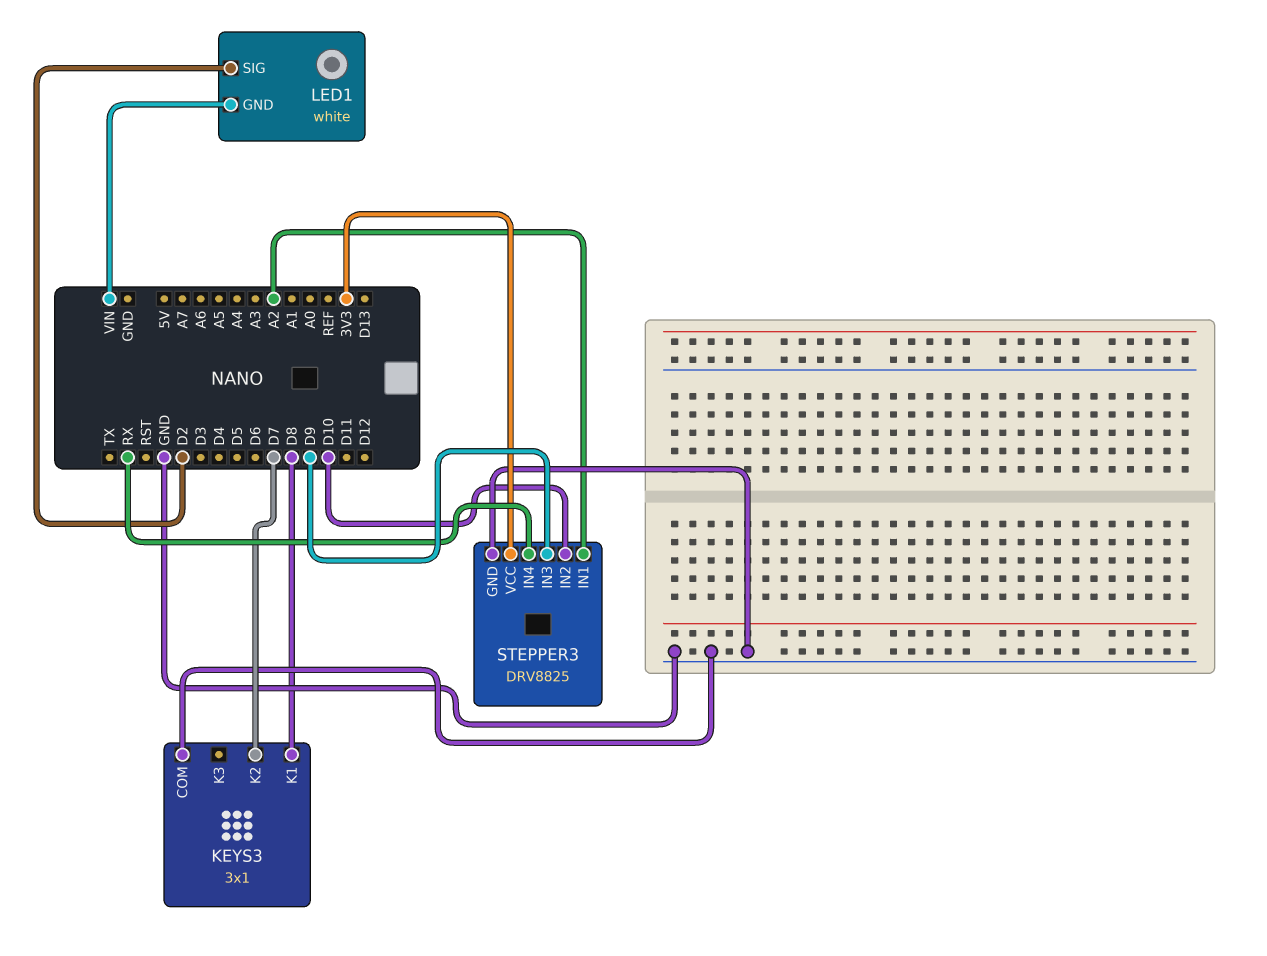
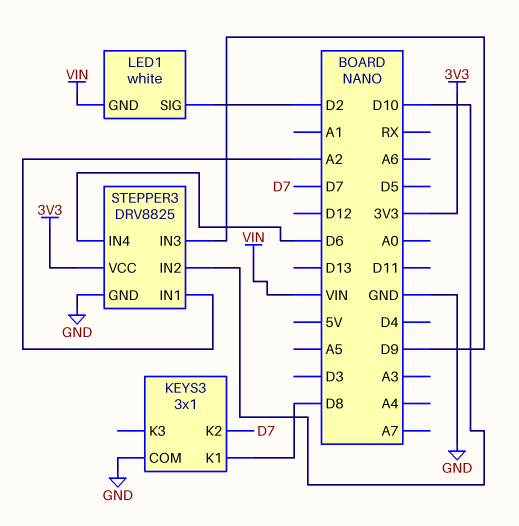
STEPPER3 pin IN4: RX -> D6

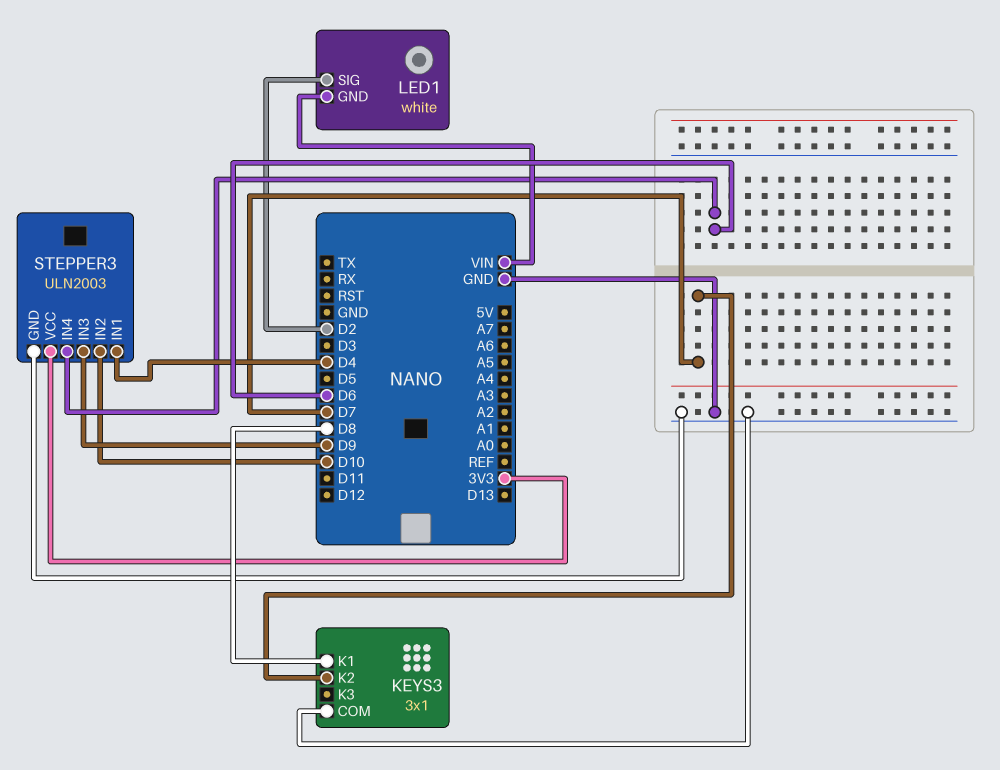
STEPPER3: DRV8825 -> ULN2003
STEPPER3 pin IN1: A2 -> D4

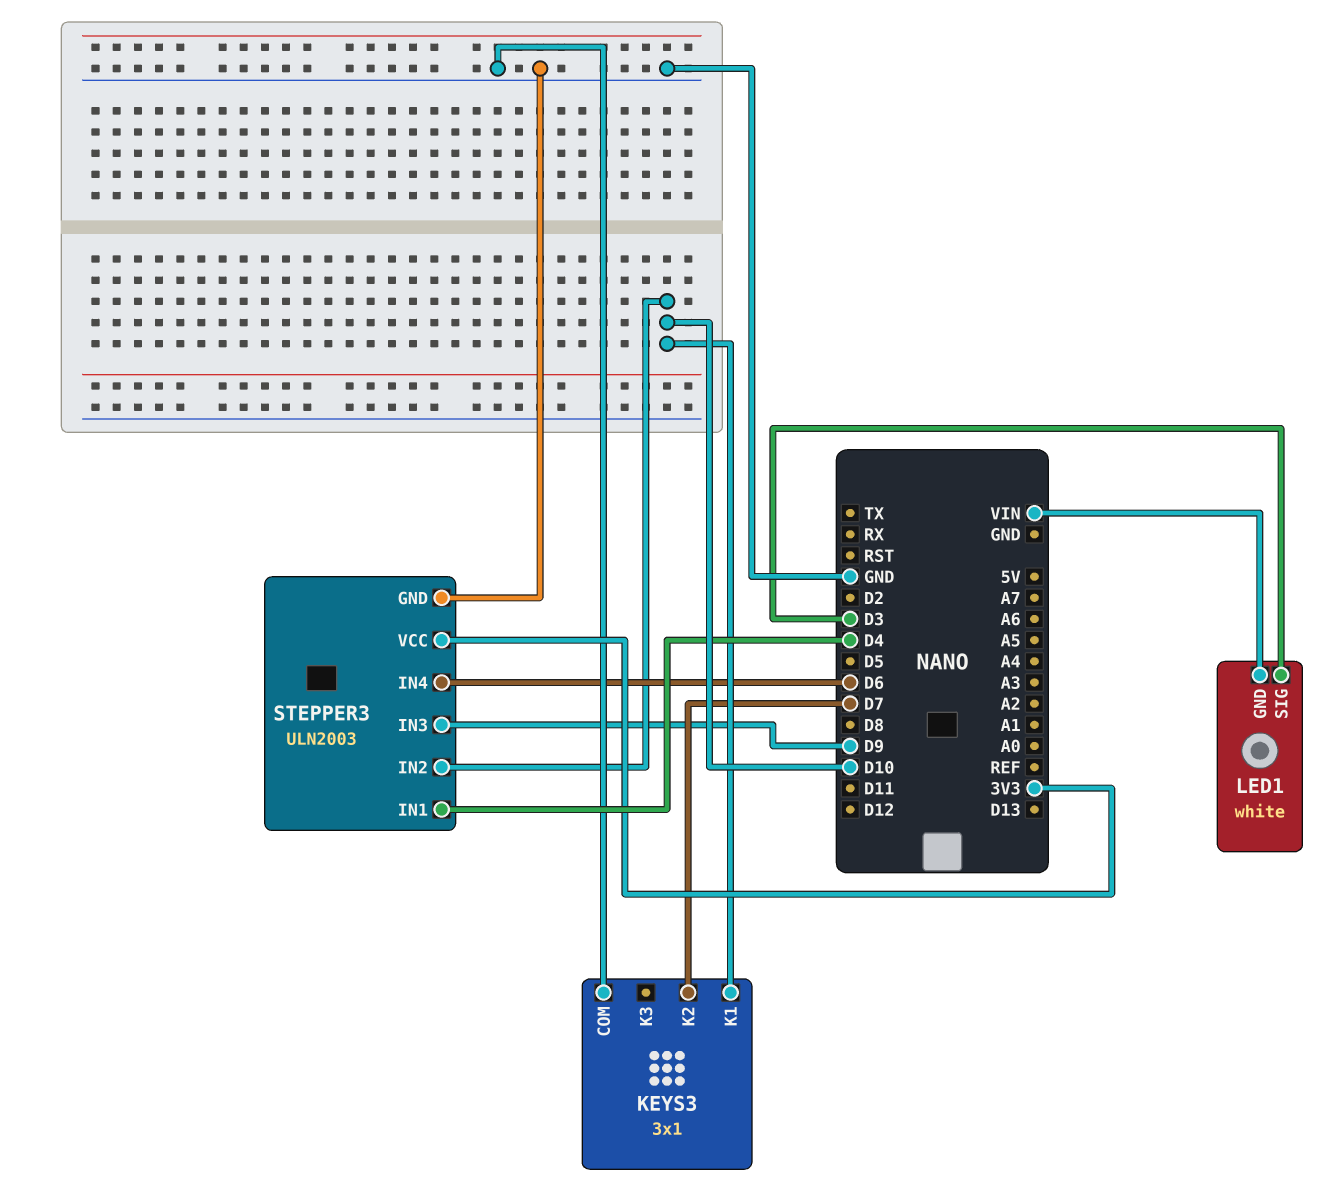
KEYS3 pin K1: D8 -> D10
LED1 pin SIG: D2 -> D3

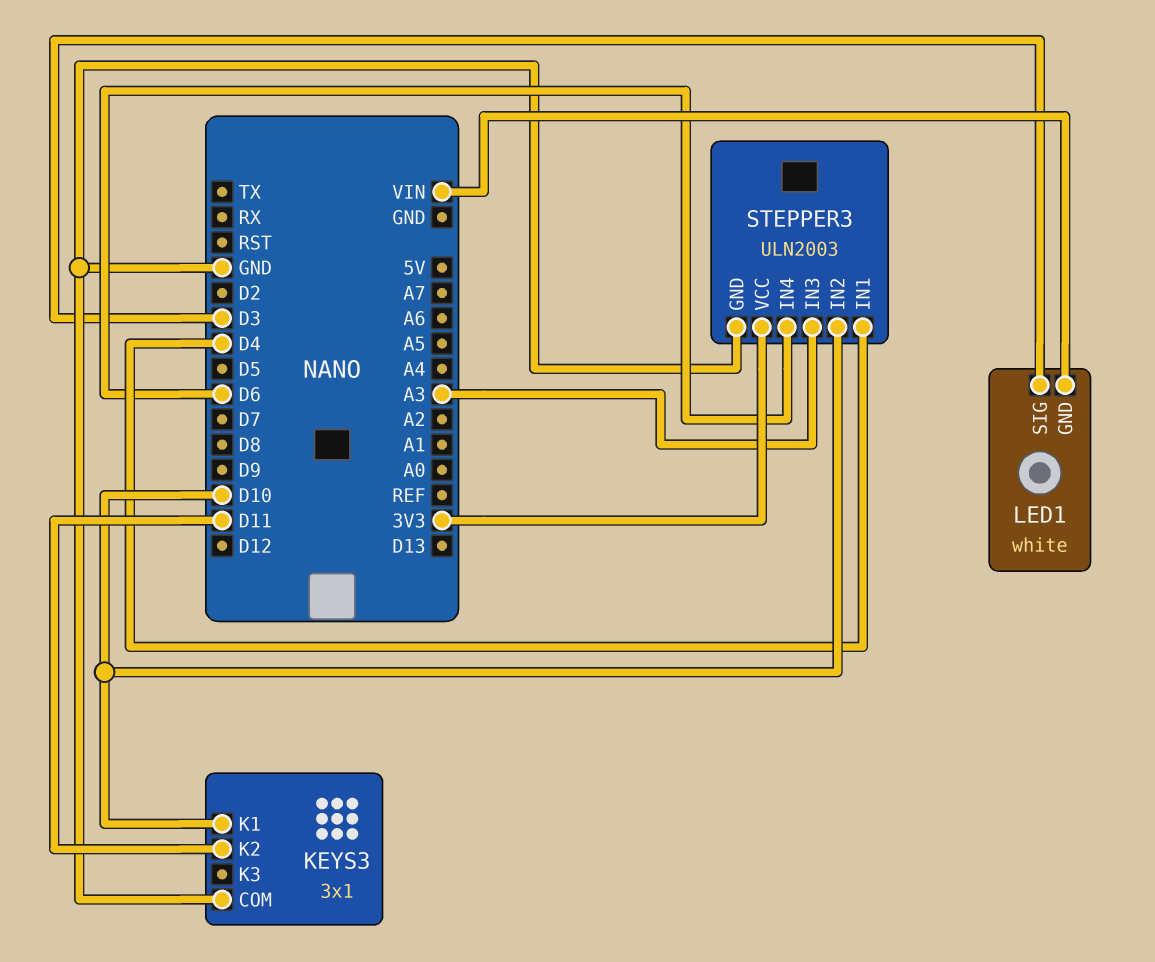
KEYS3 pin K2: D7 -> D11
STEPPER3 pin IN3: D9 -> A3

